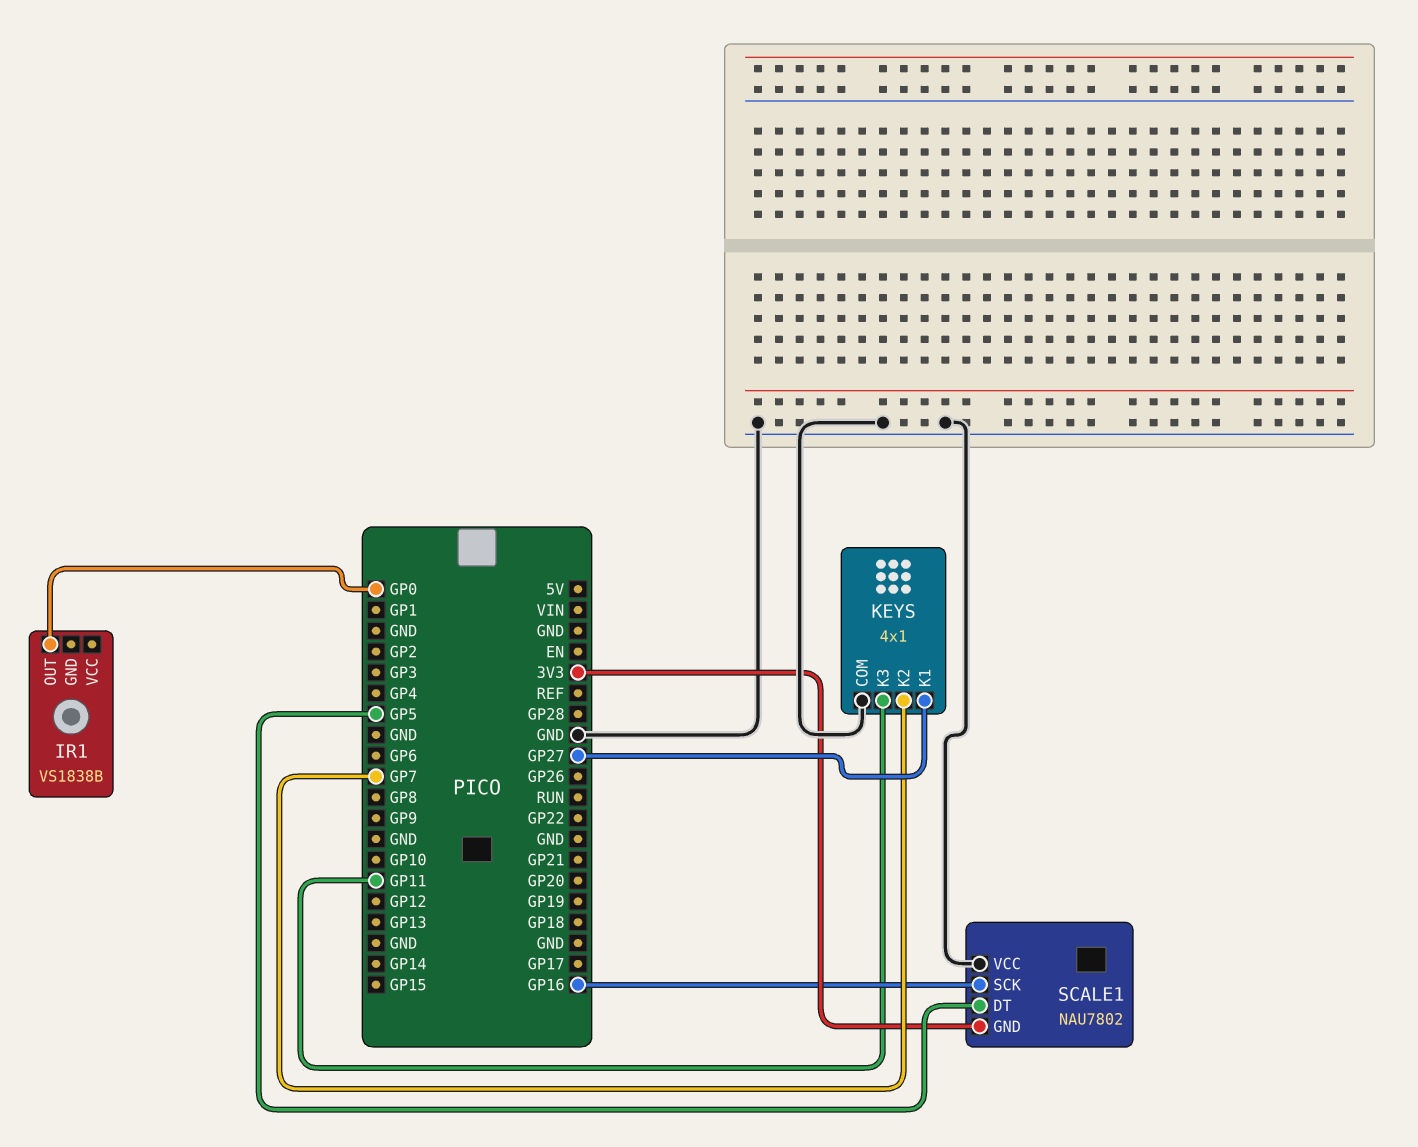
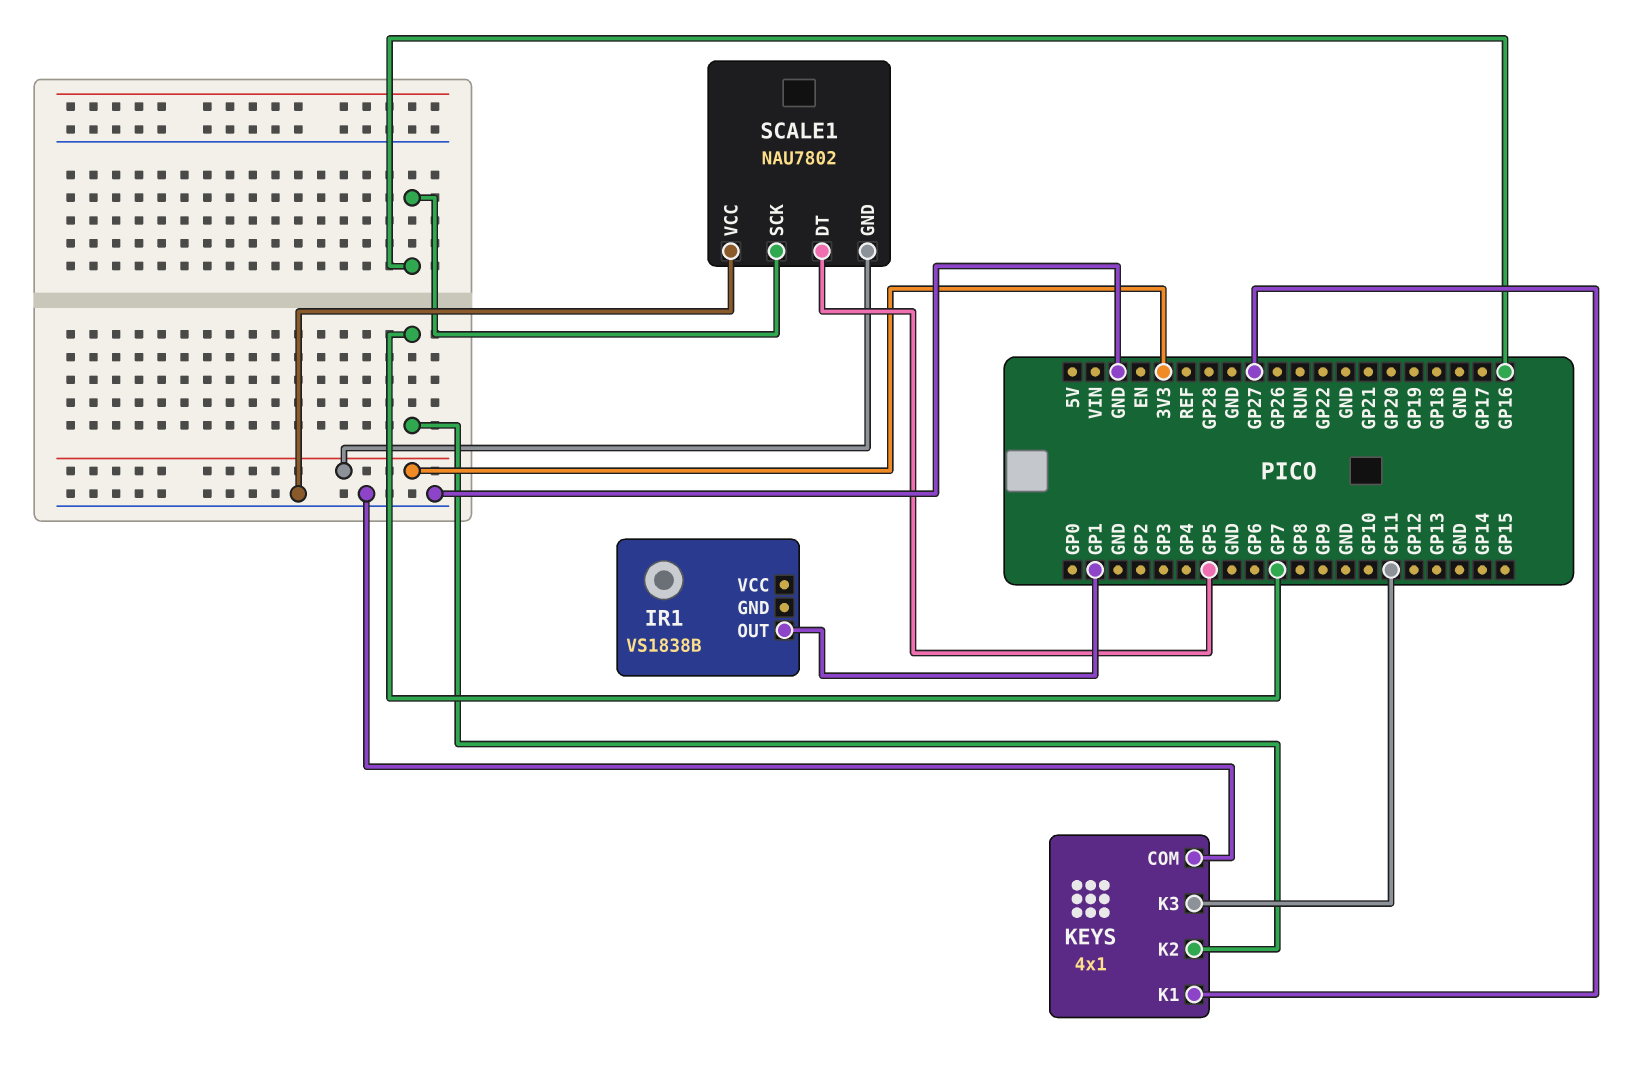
IR1 pin OUT: GP0 -> GP1

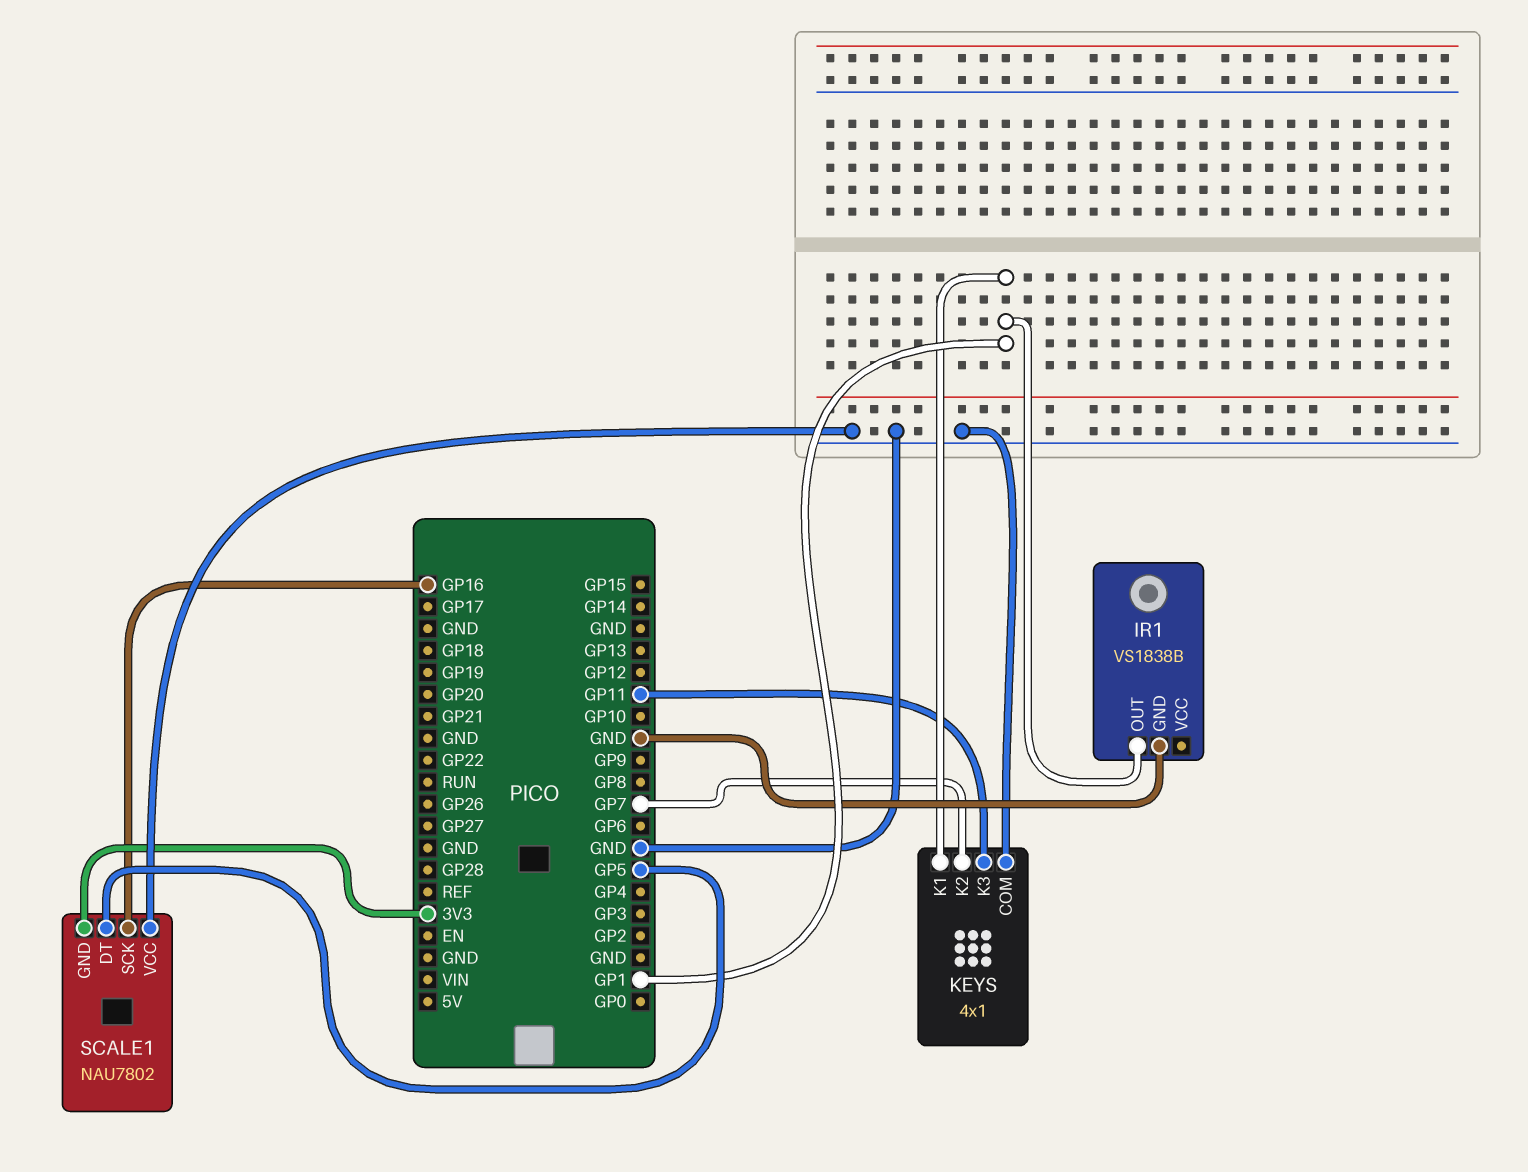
IR1 pin GND: none -> GND
KEYS pin K1: GP27 -> GP1

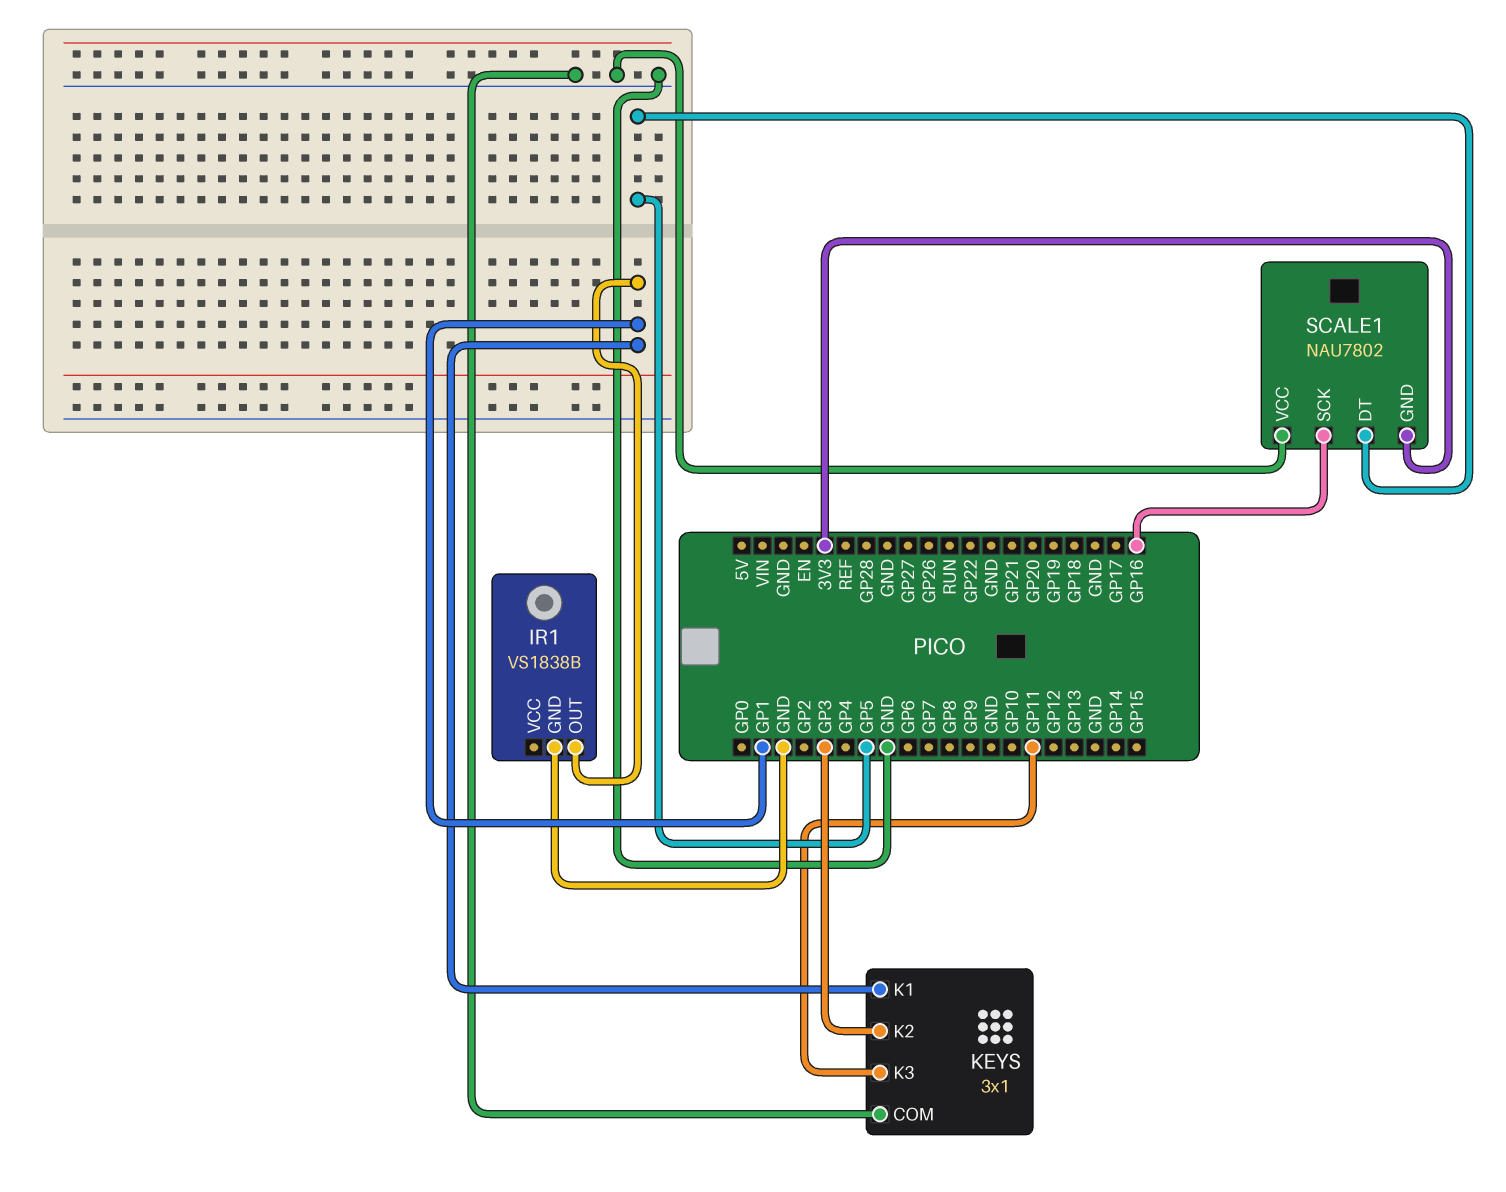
KEYS: 4x1 -> 3x1
KEYS pin K2: GP7 -> GP3

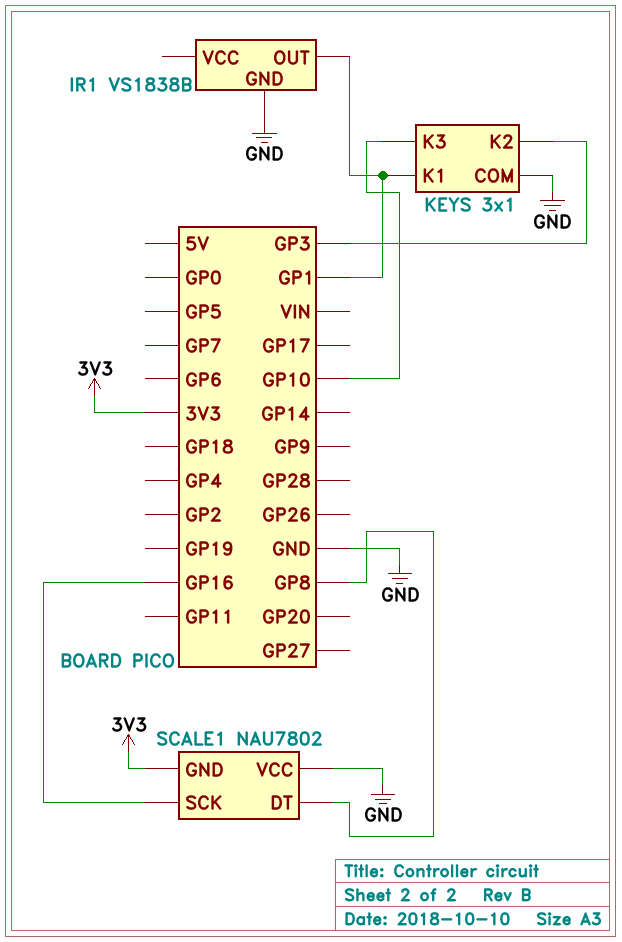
KEYS pin K3: GP11 -> GP10
SCALE1 pin DT: GP5 -> GP8

